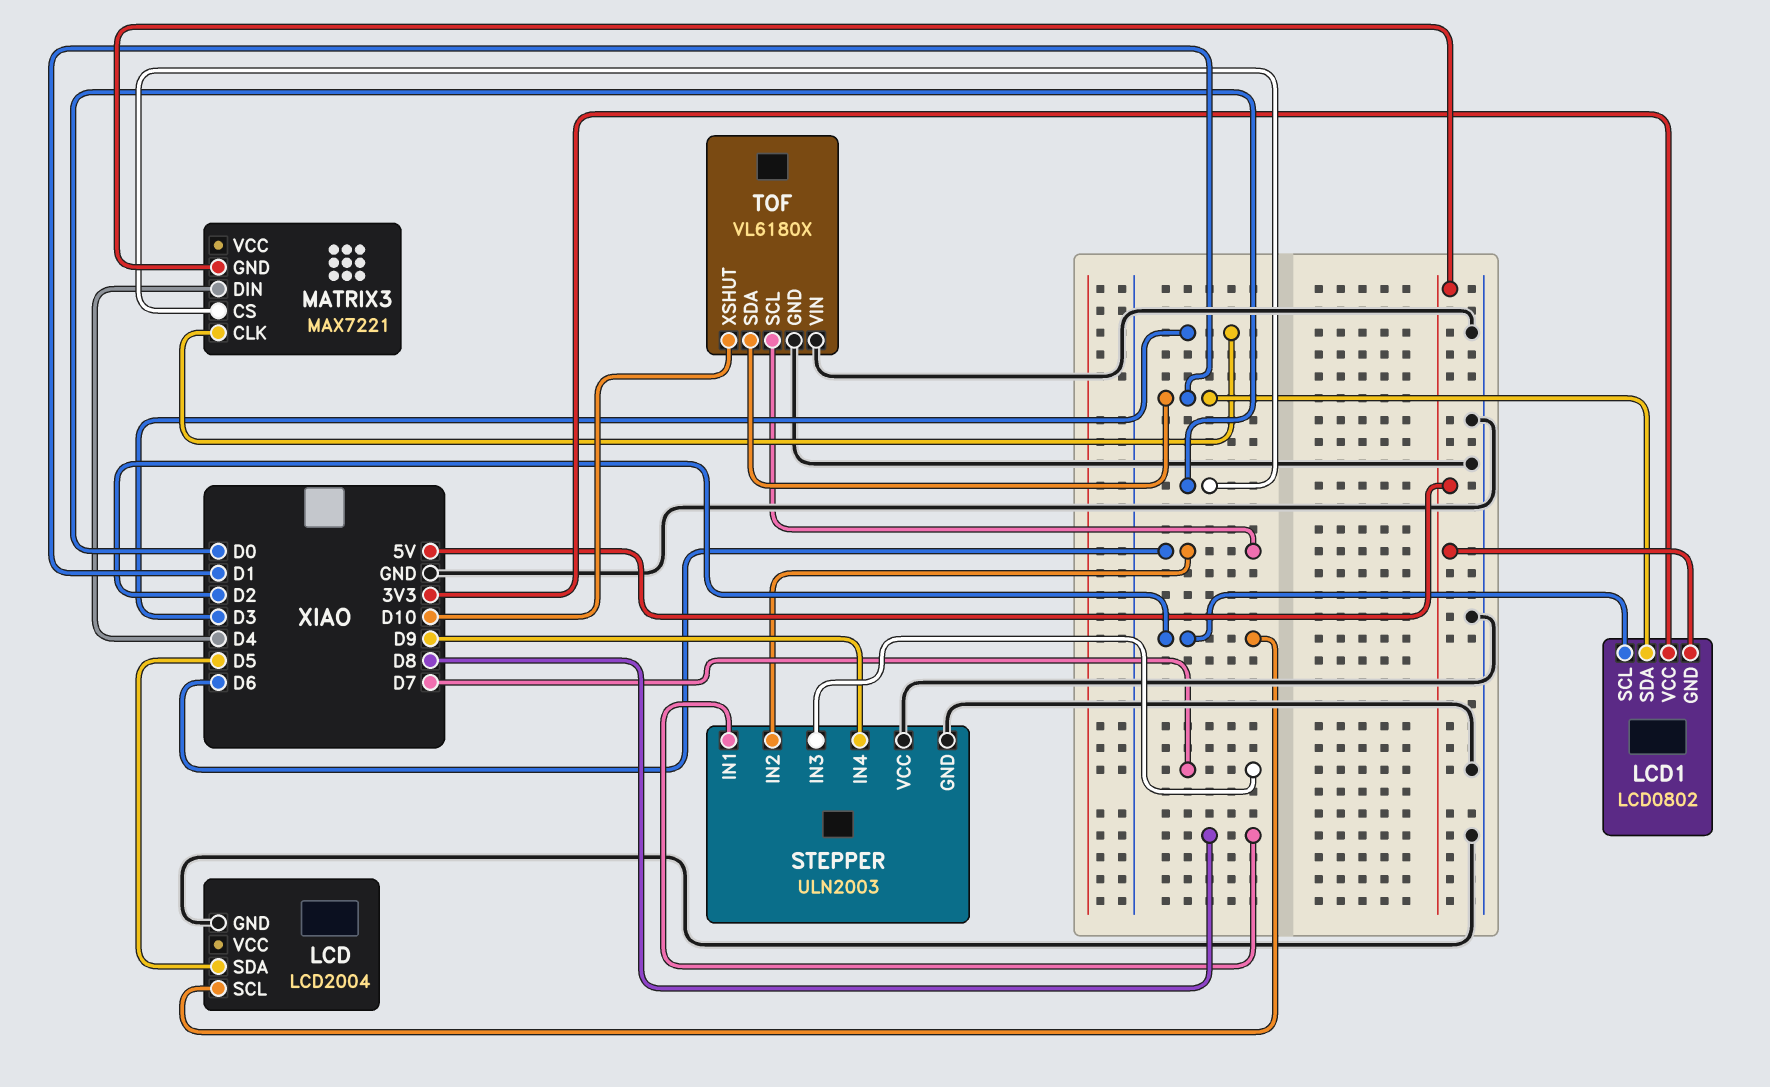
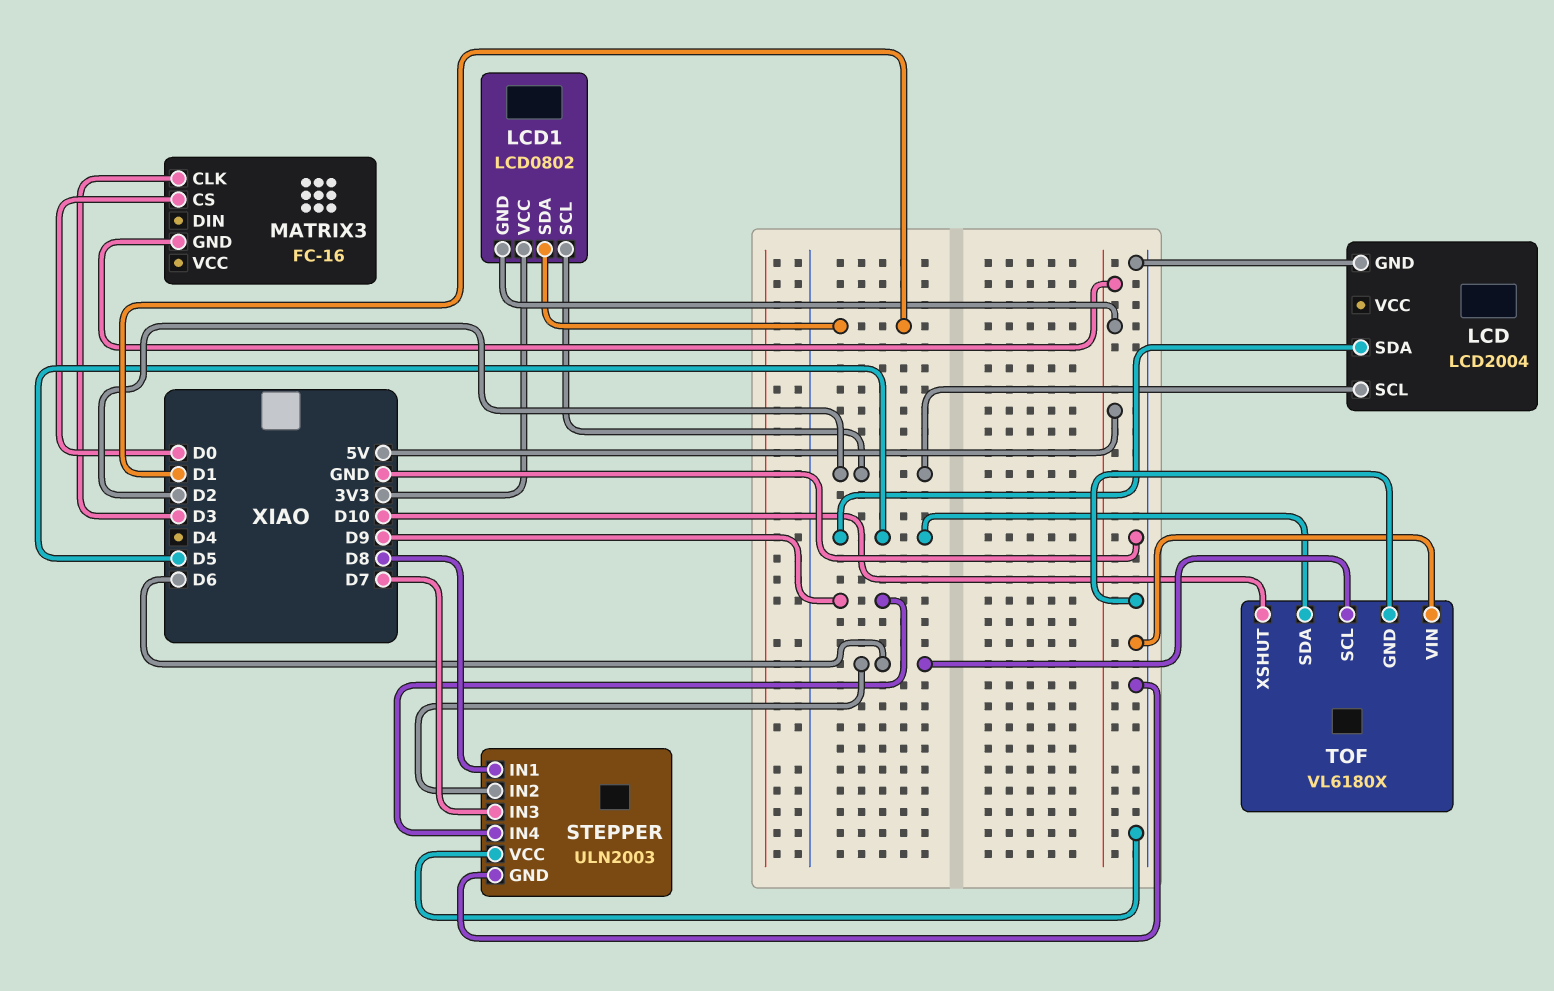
MATRIX3: MAX7221 -> FC-16
MATRIX3 pin DIN: D4 -> none
TOF pin SDA: D1 -> D5

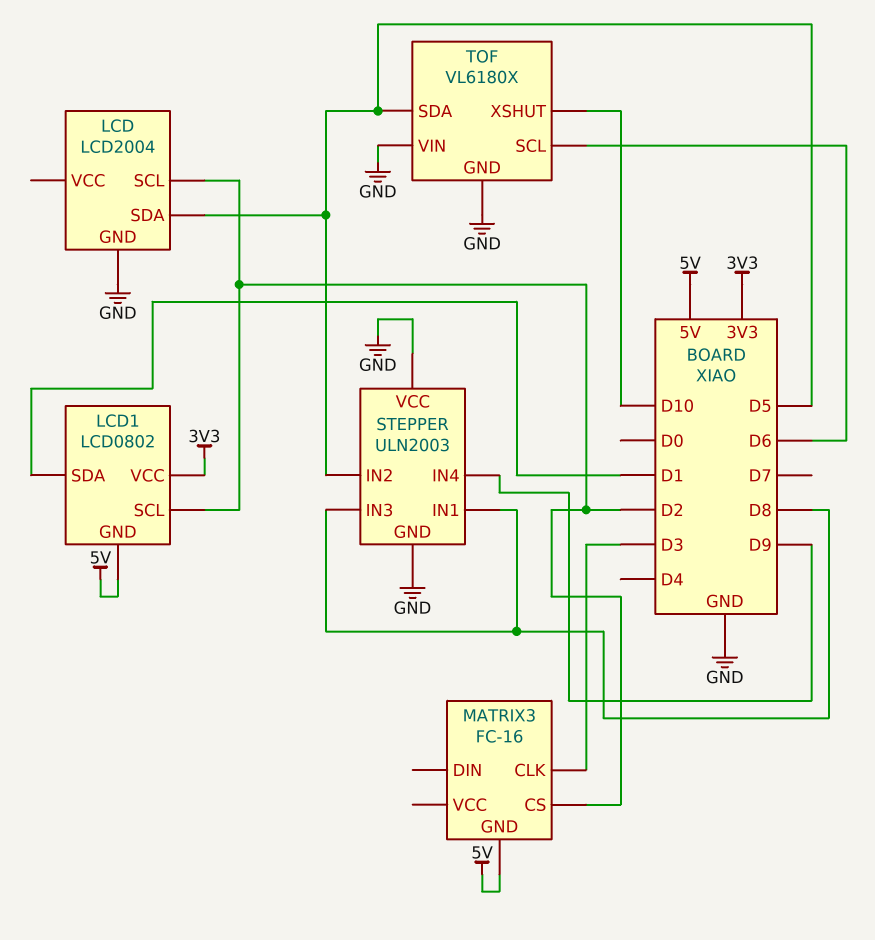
MATRIX3 pin CS: D0 -> D2
STEPPER pin IN2: D6 -> D5
STEPPER pin IN3: D7 -> D8

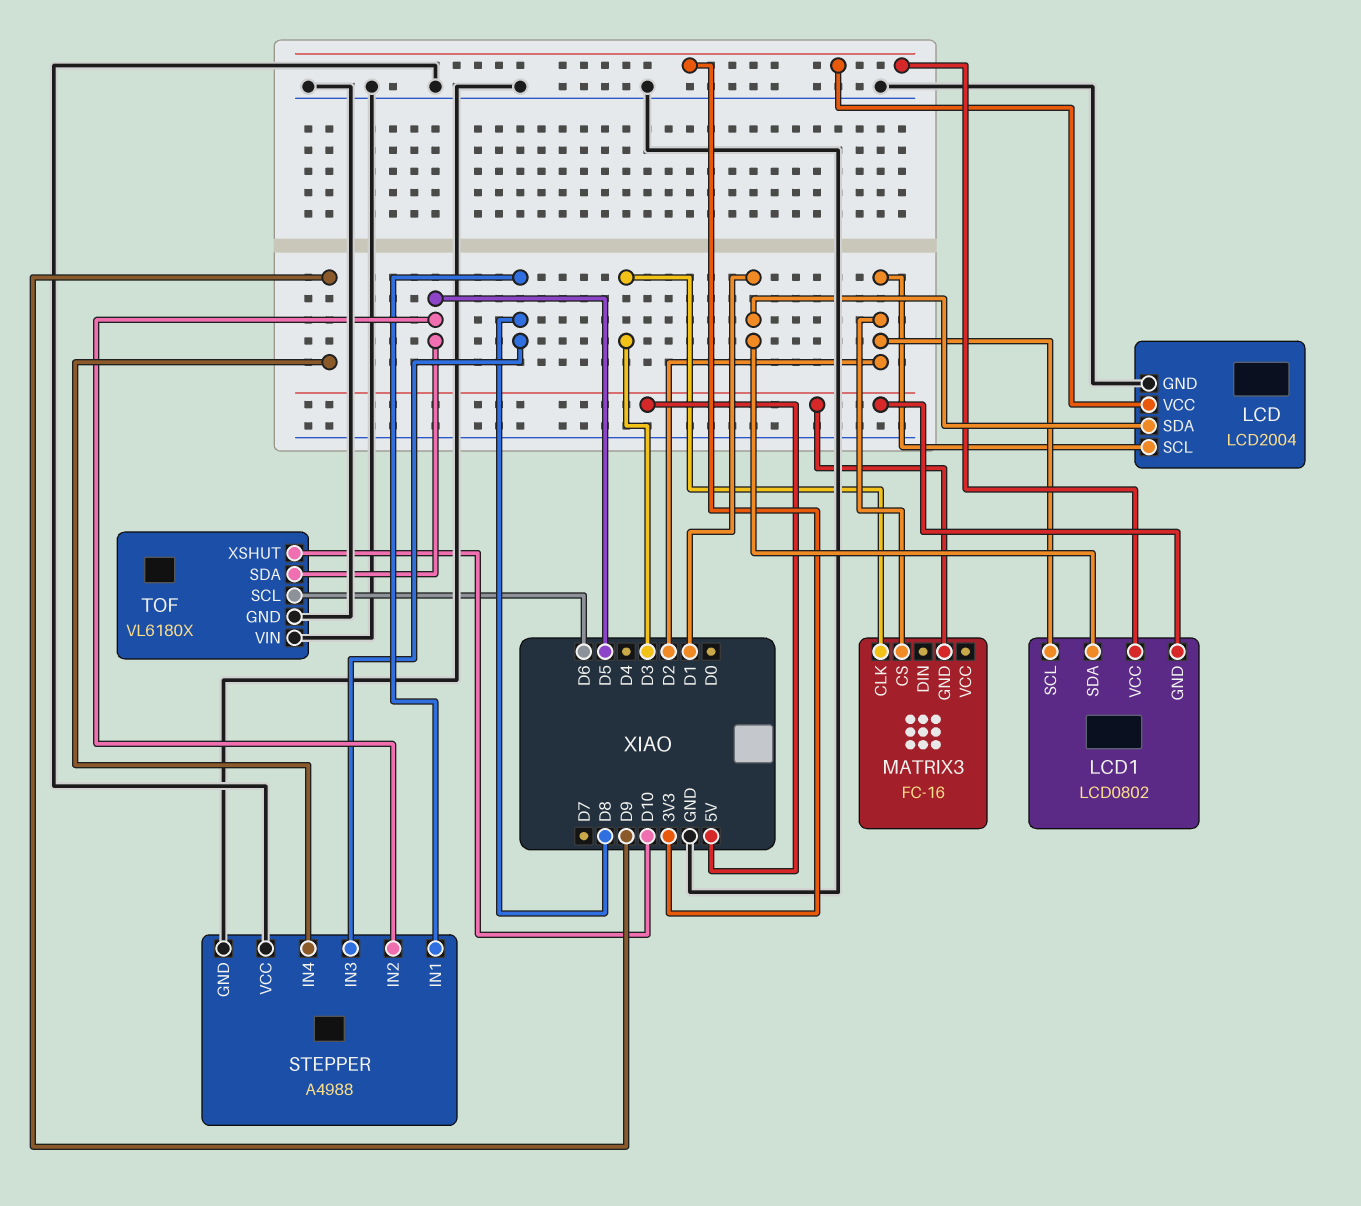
LCD pin SDA: D5 -> D1
LCD pin VCC: none -> 3V3
STEPPER: ULN2003 -> A4988

